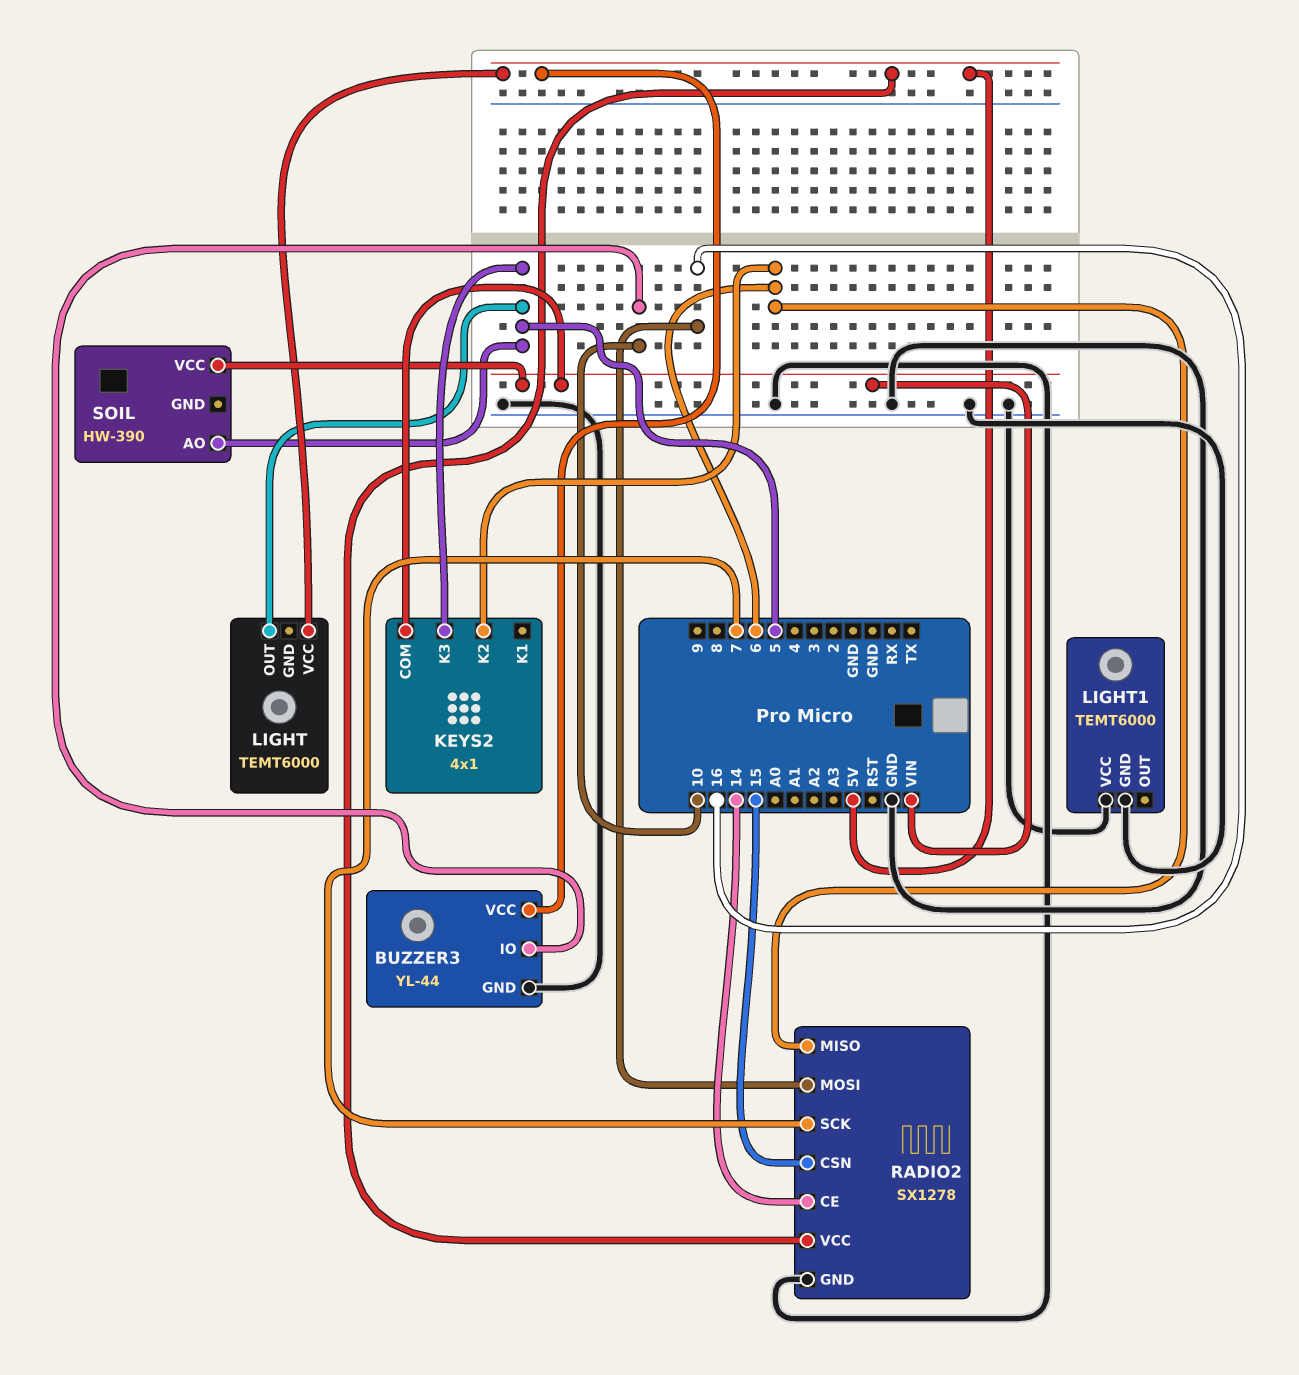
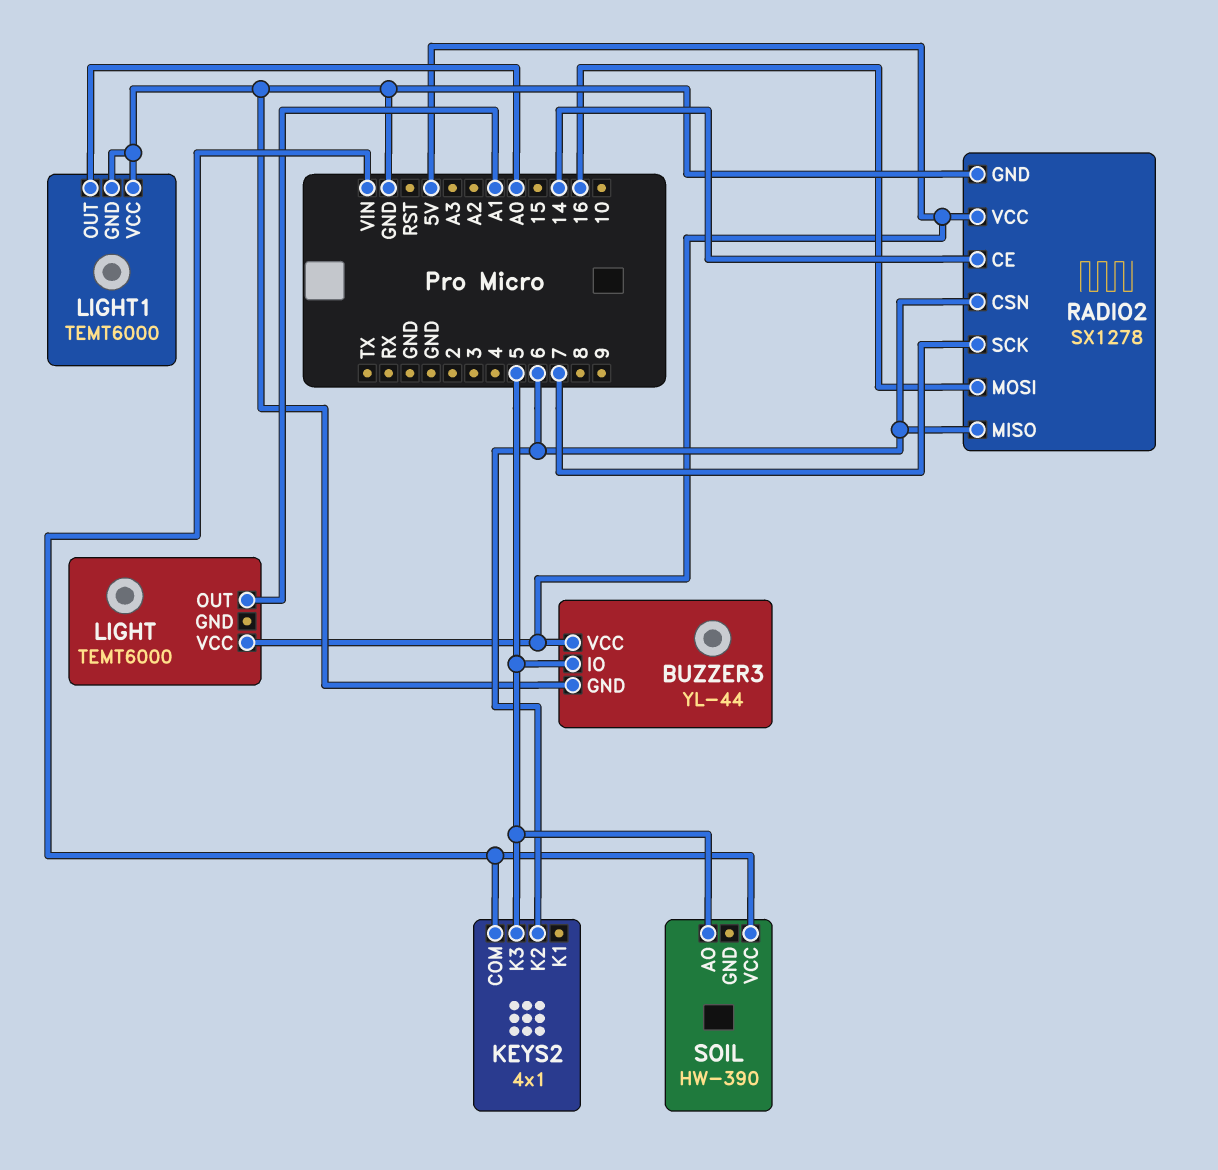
BUZZER3 pin IO: 10 -> 5
LIGHT pin OUT: 5 -> A1
LIGHT1 pin OUT: none -> A0
RADIO2 pin CSN: 15 -> 6

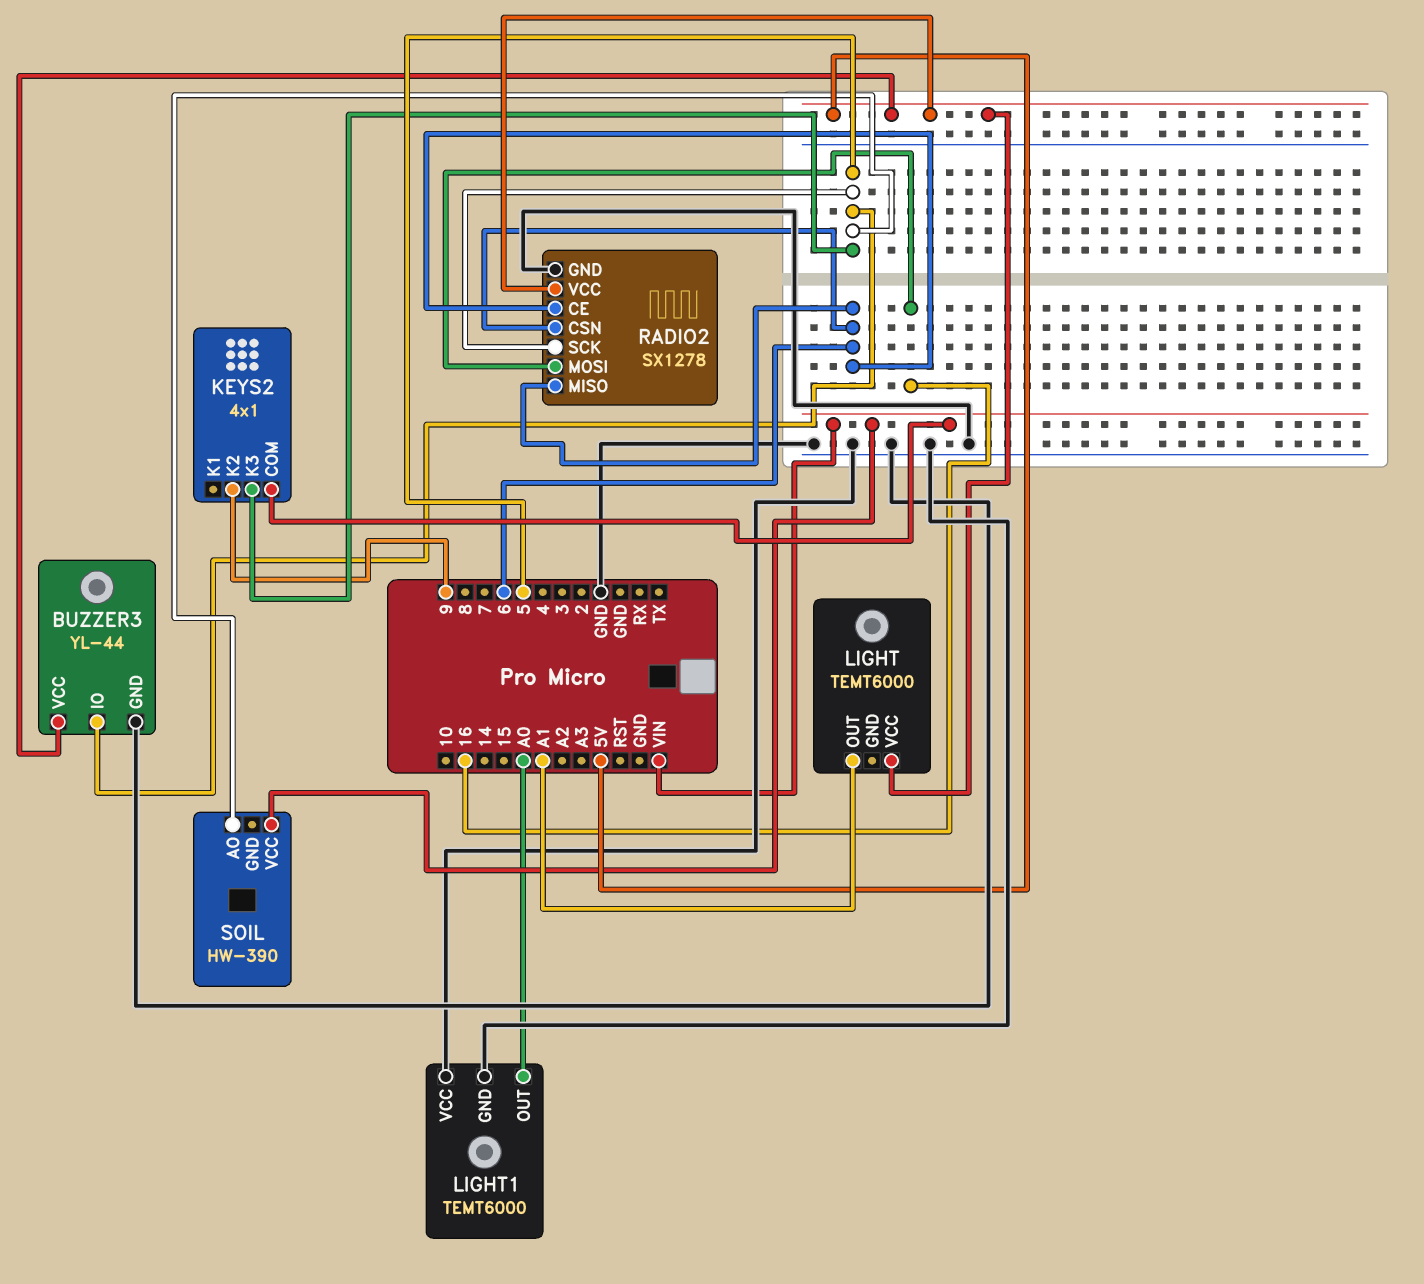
KEYS2 pin K2: 6 -> 9
RADIO2 pin CE: 14 -> 6
RADIO2 pin SCK: 7 -> 5

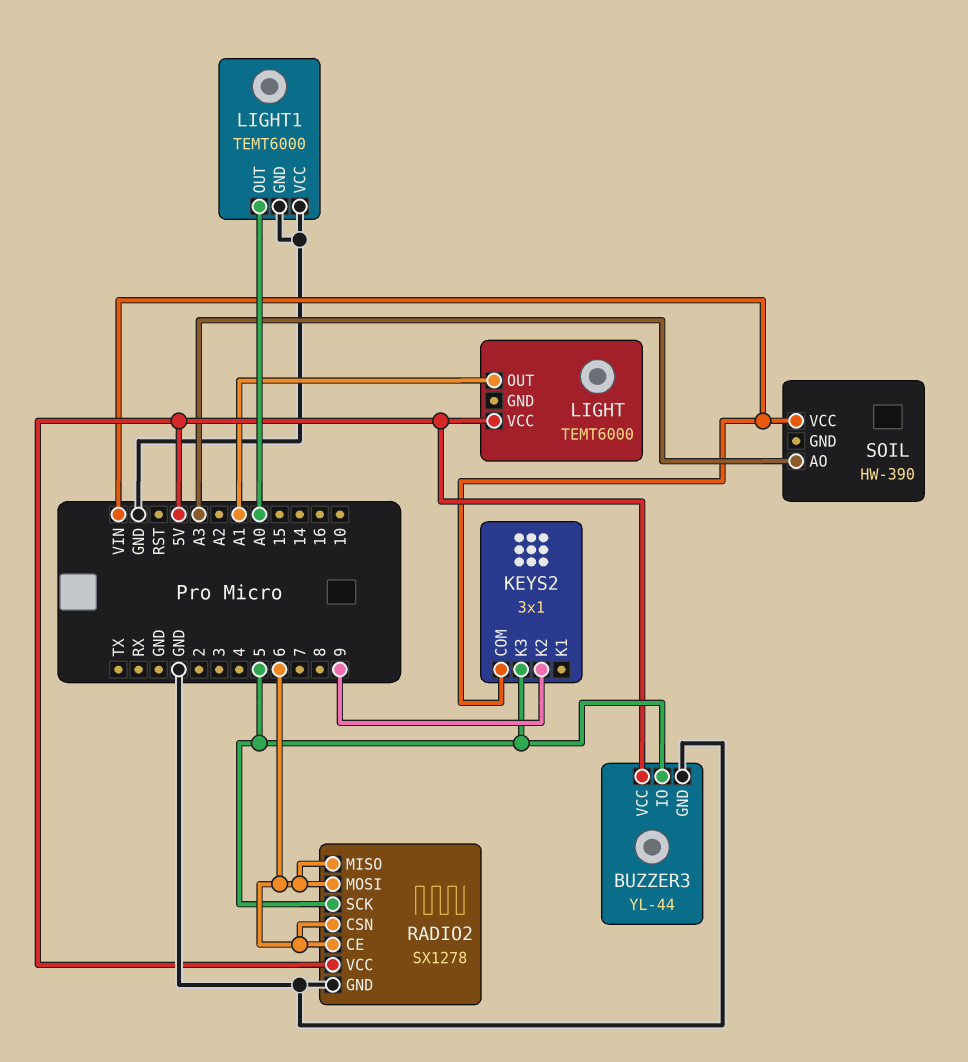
KEYS2: 4x1 -> 3x1
RADIO2 pin MOSI: 16 -> 6
SOIL pin AO: 5 -> A3

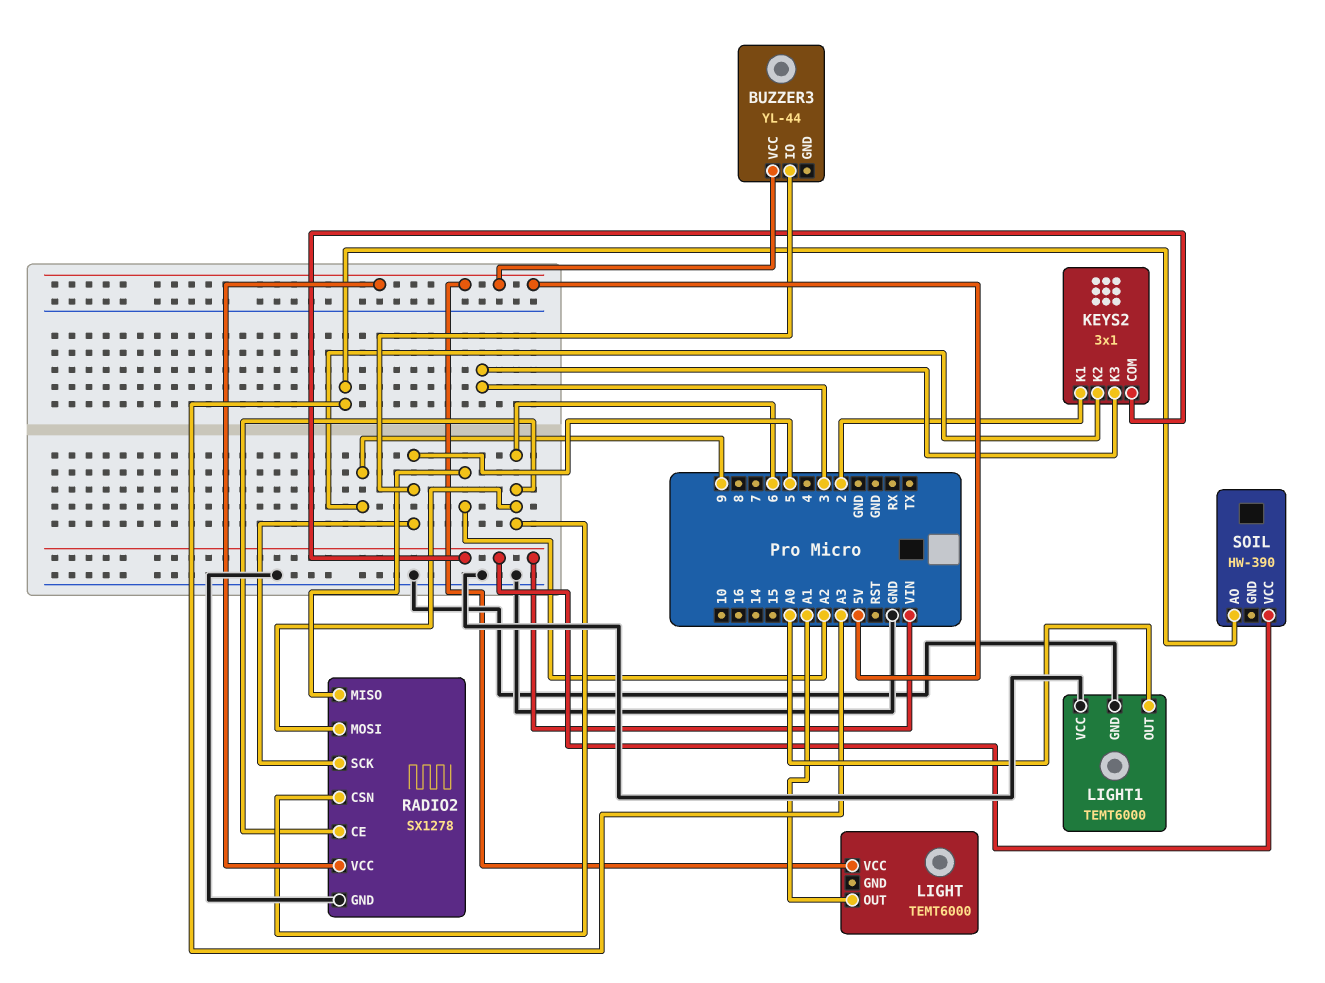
BUZZER3 pin GND: GND -> none
KEYS2 pin K1: none -> 2
KEYS2 pin K3: 5 -> 3
RADIO2 pin MISO: 6 -> A2

